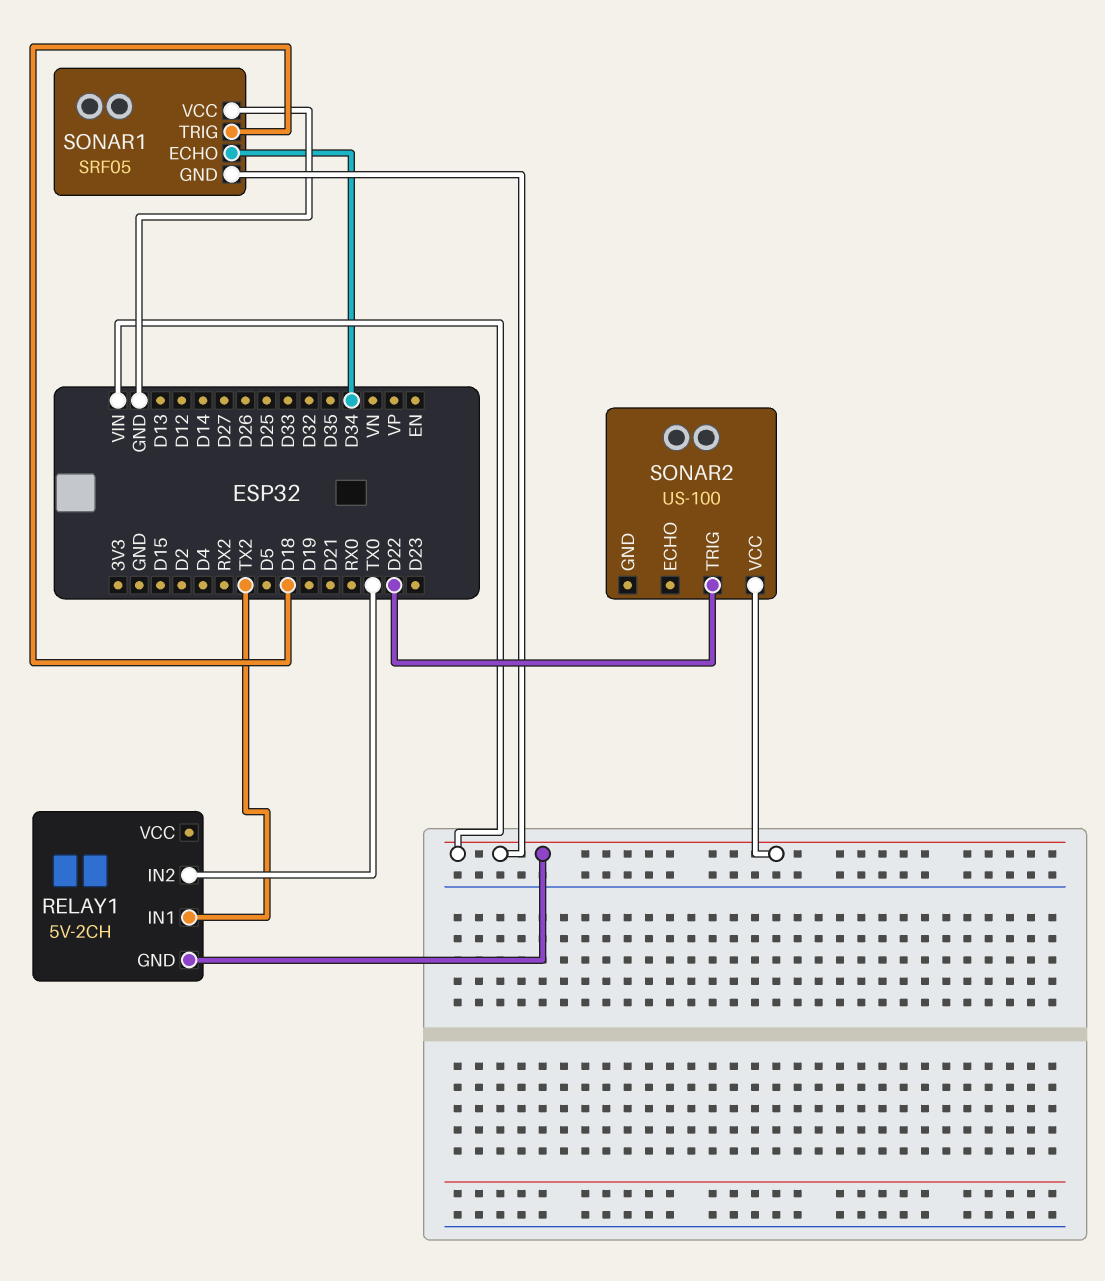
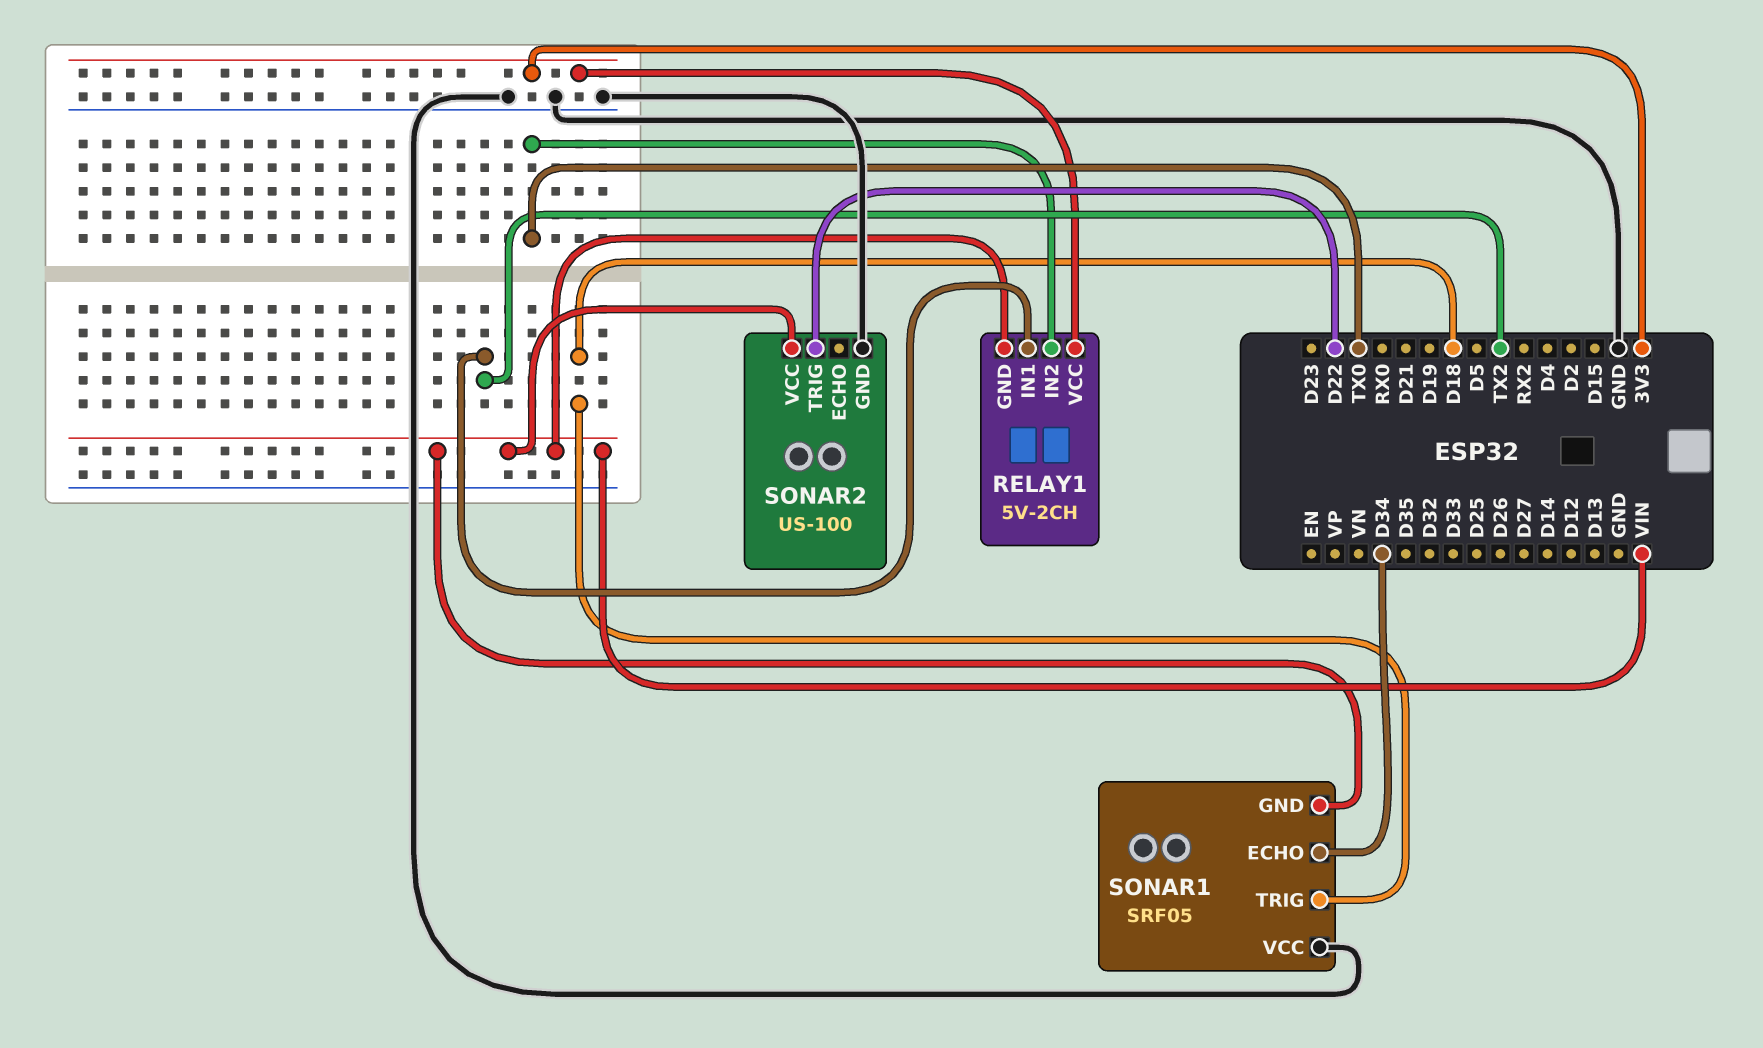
RELAY1 pin VCC: none -> 3V3
SONAR2 pin GND: none -> GND

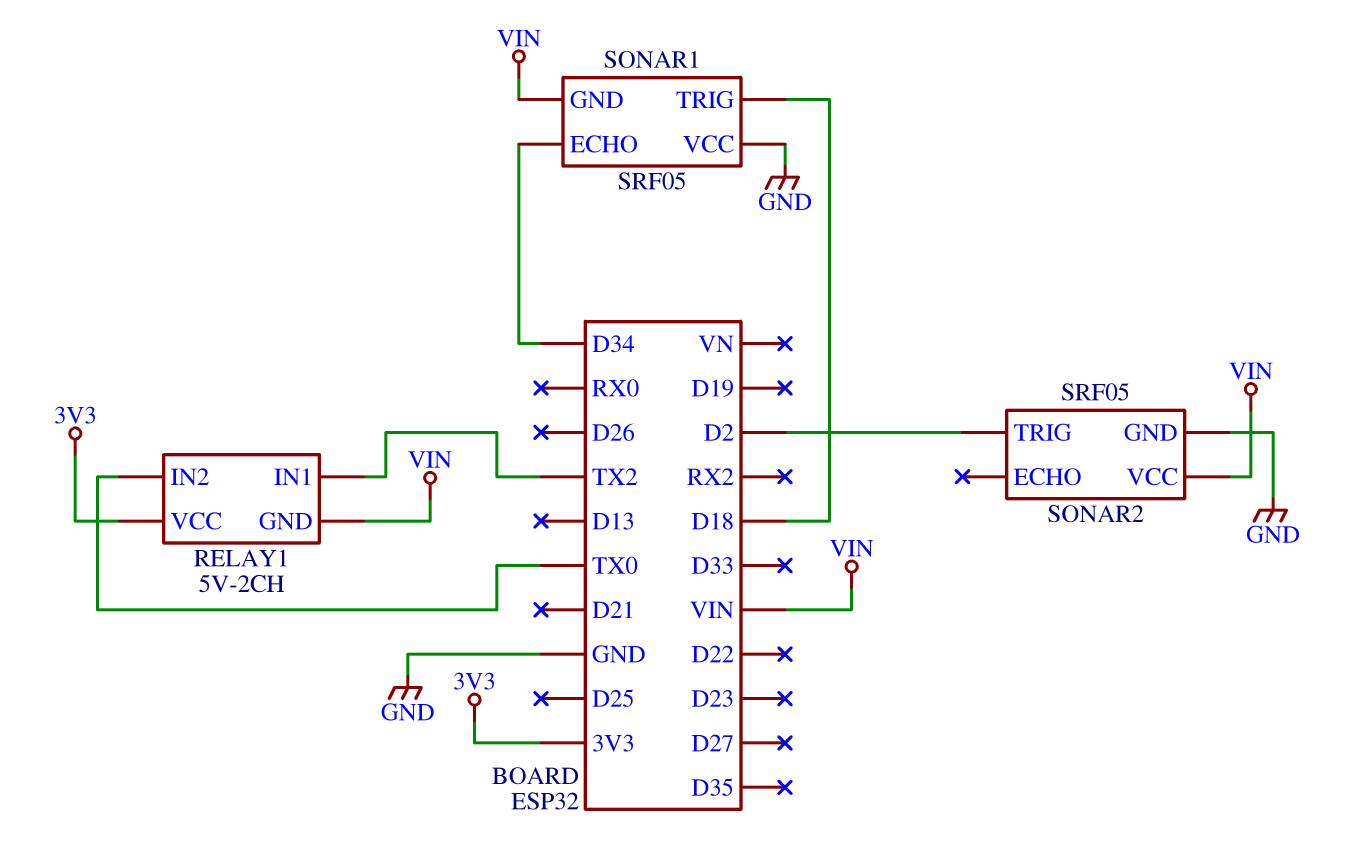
SONAR2: US-100 -> SRF05
SONAR2 pin TRIG: D22 -> D2

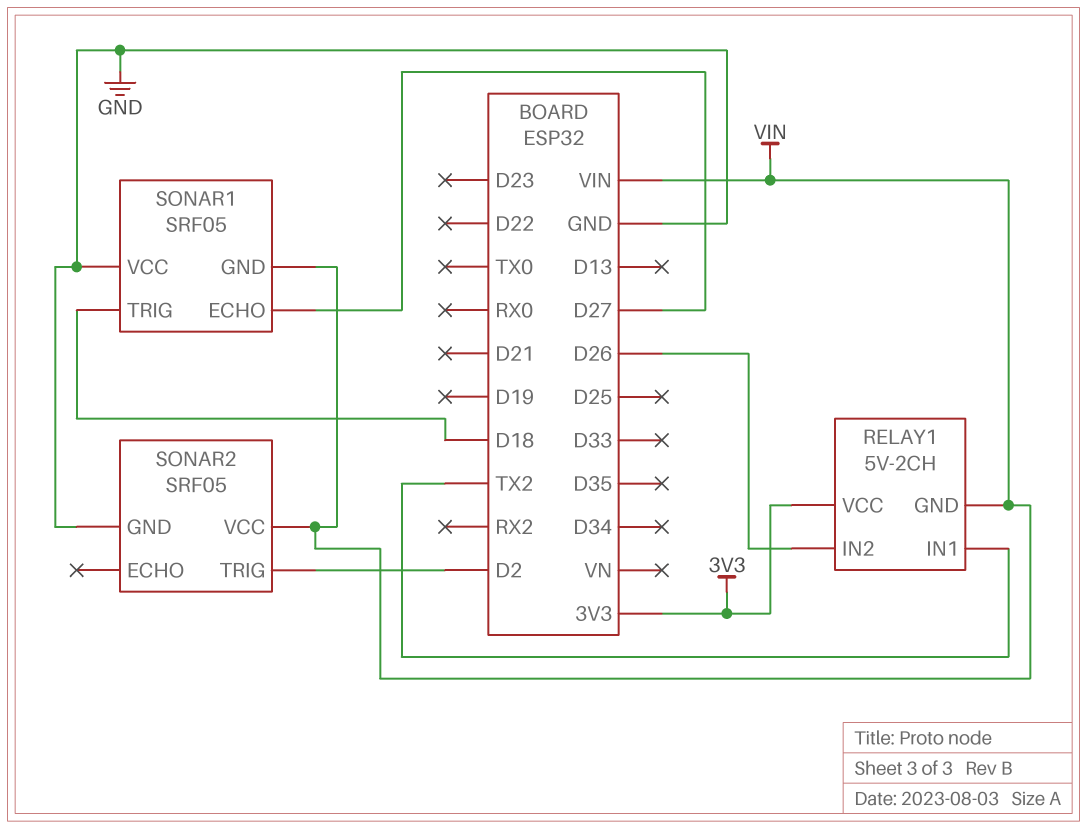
RELAY1 pin IN2: TX0 -> D26
SONAR1 pin ECHO: D34 -> D27

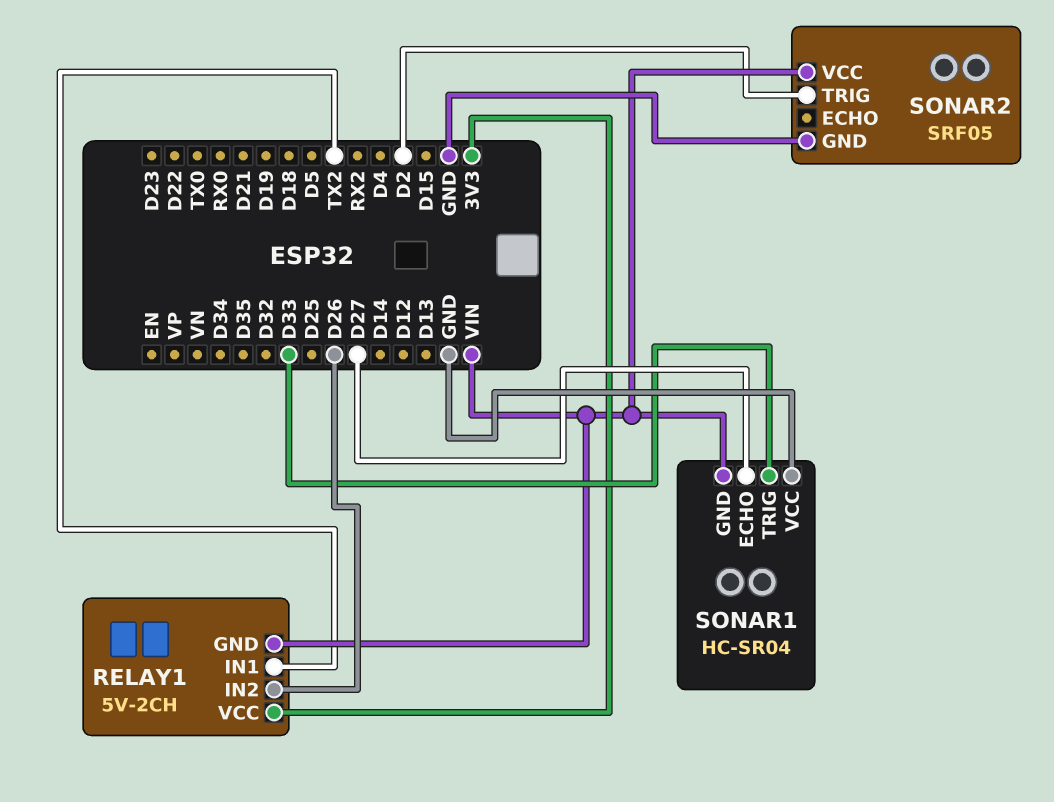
SONAR1: SRF05 -> HC-SR04
SONAR1 pin TRIG: D18 -> D33

